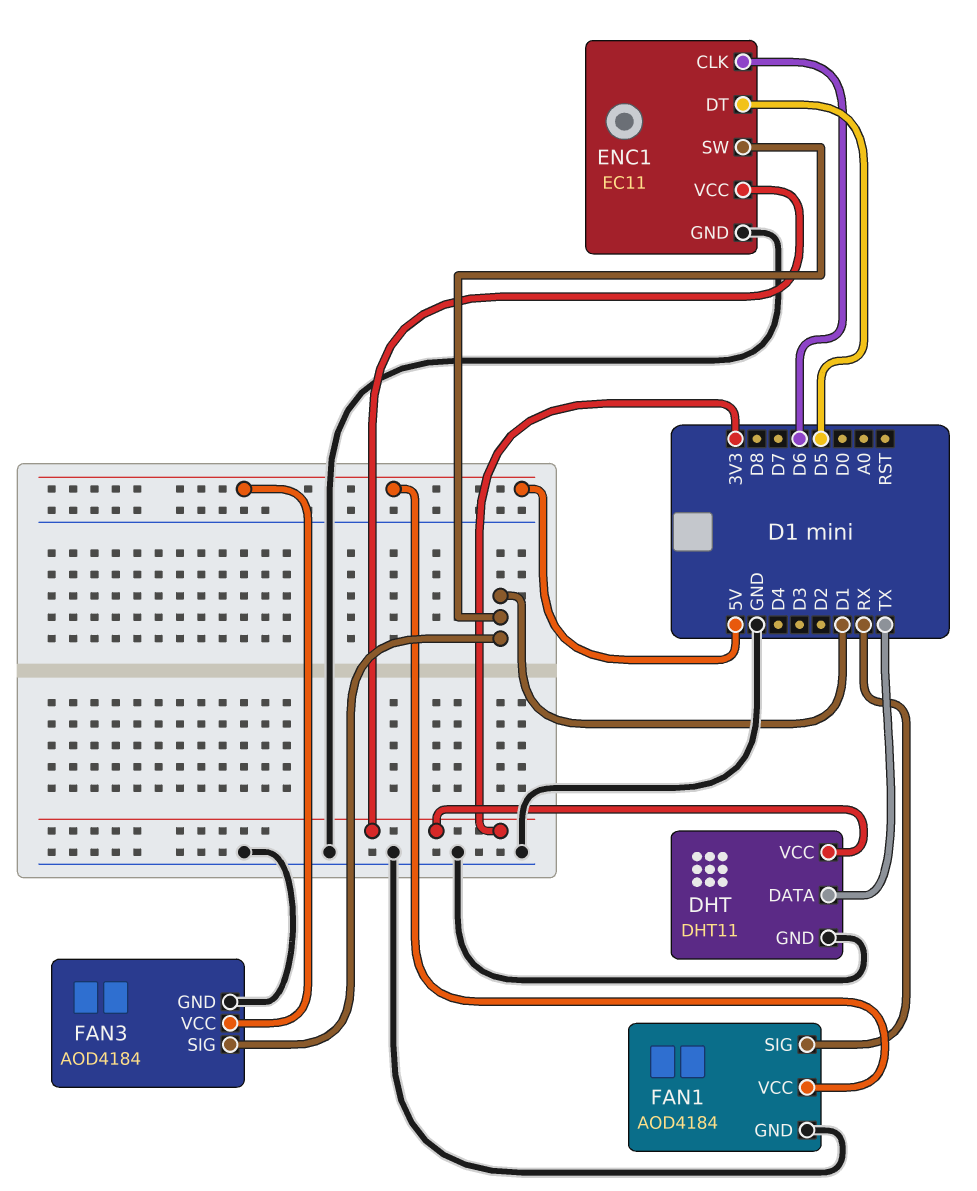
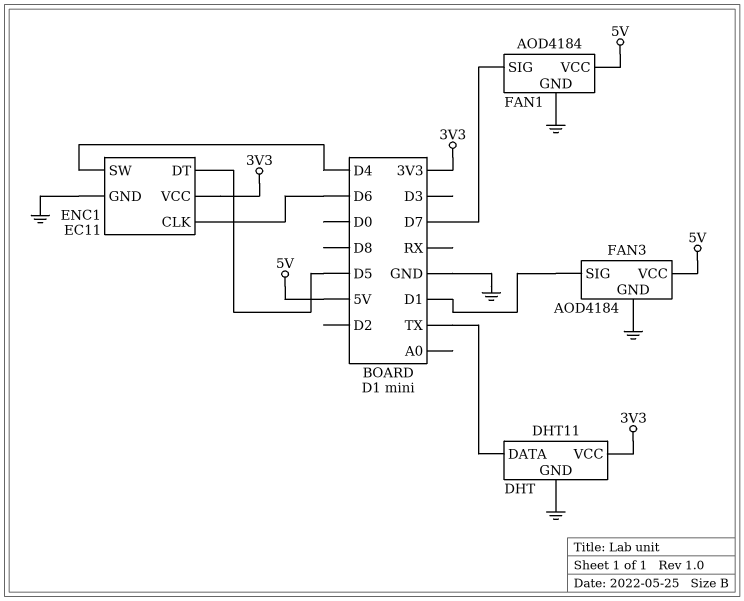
ENC1 pin SW: D1 -> D4
FAN1 pin SIG: RX -> D7

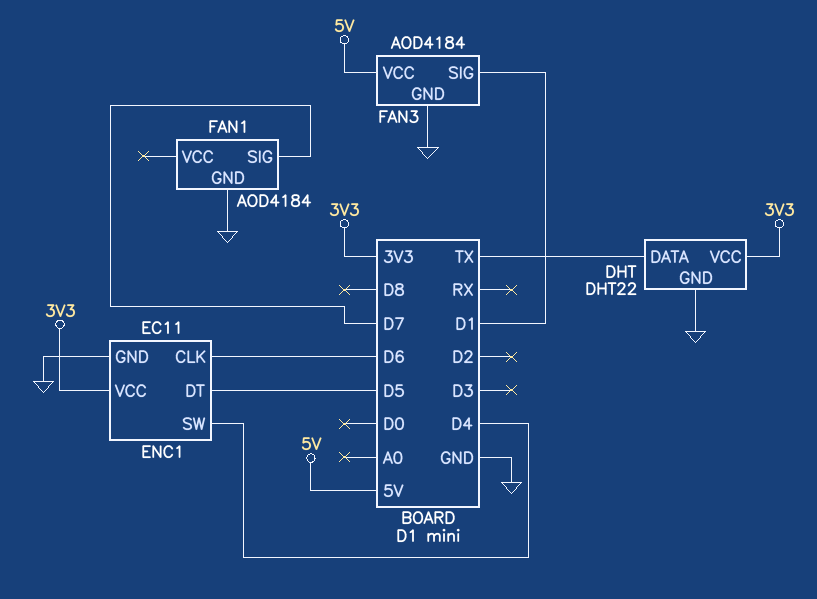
DHT: DHT11 -> DHT22
FAN1 pin VCC: 5V -> none

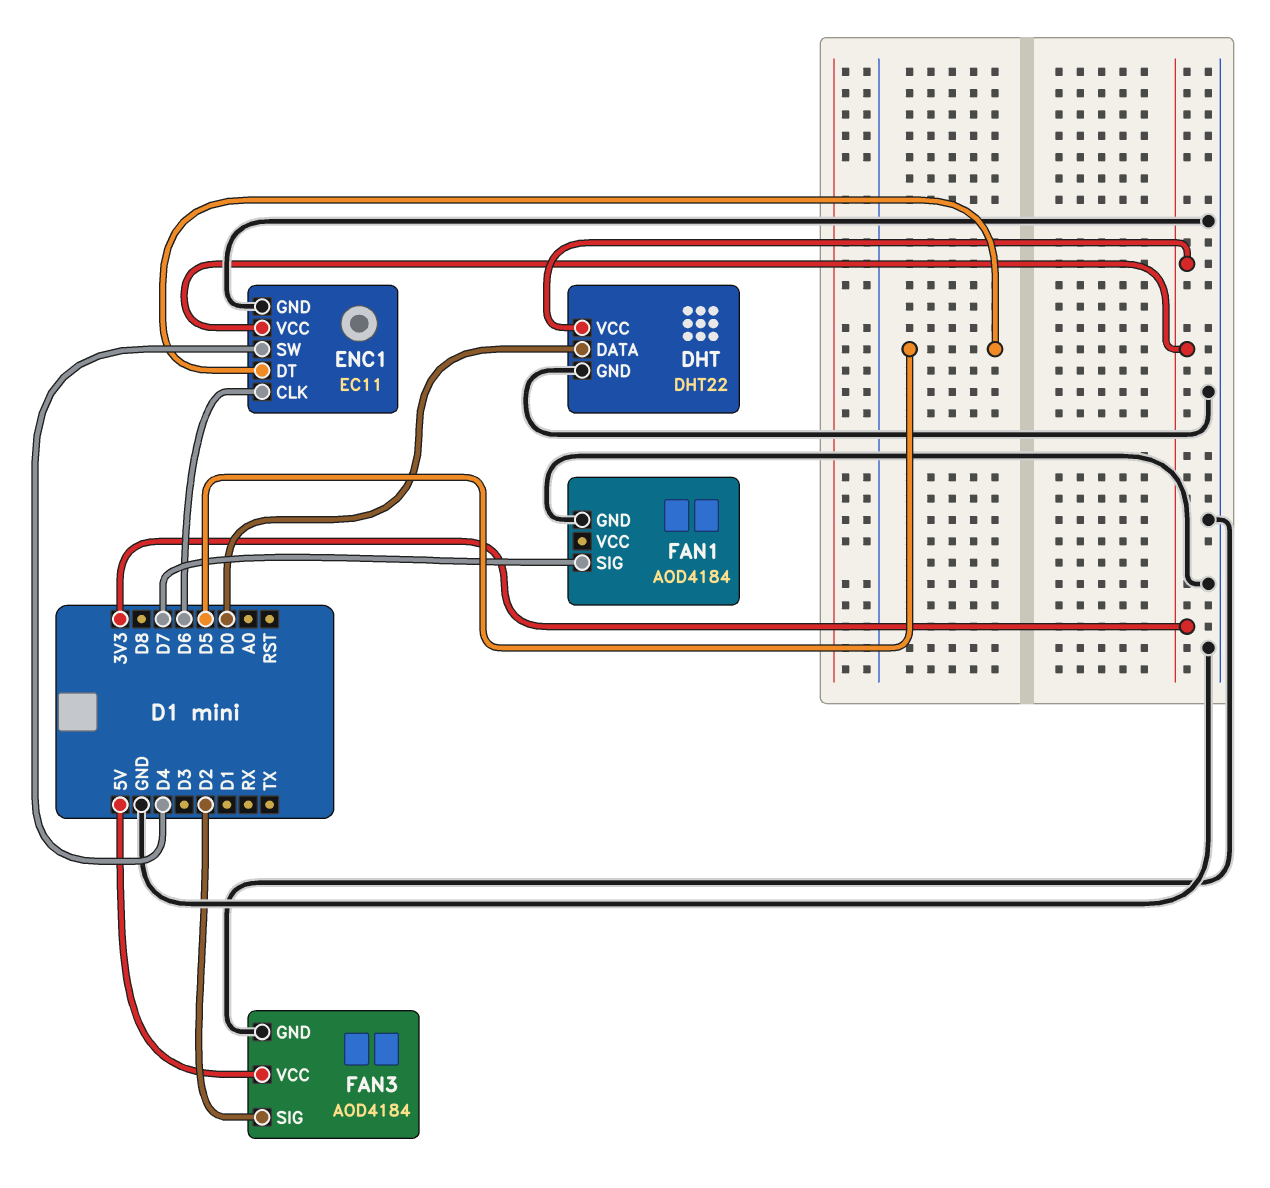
DHT pin DATA: TX -> D0
FAN3 pin SIG: D1 -> D2

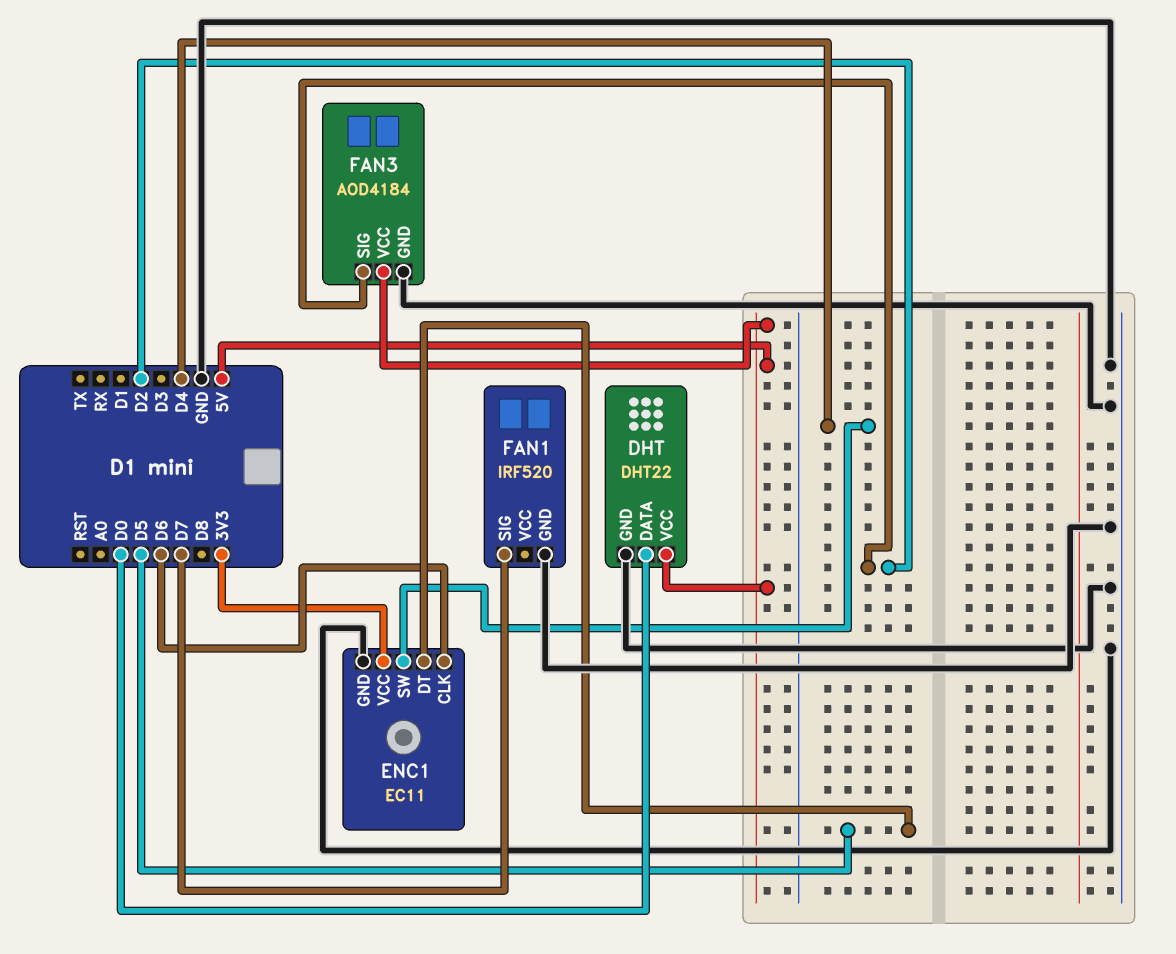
DHT pin VCC: 3V3 -> 5V
FAN1: AOD4184 -> IRF520

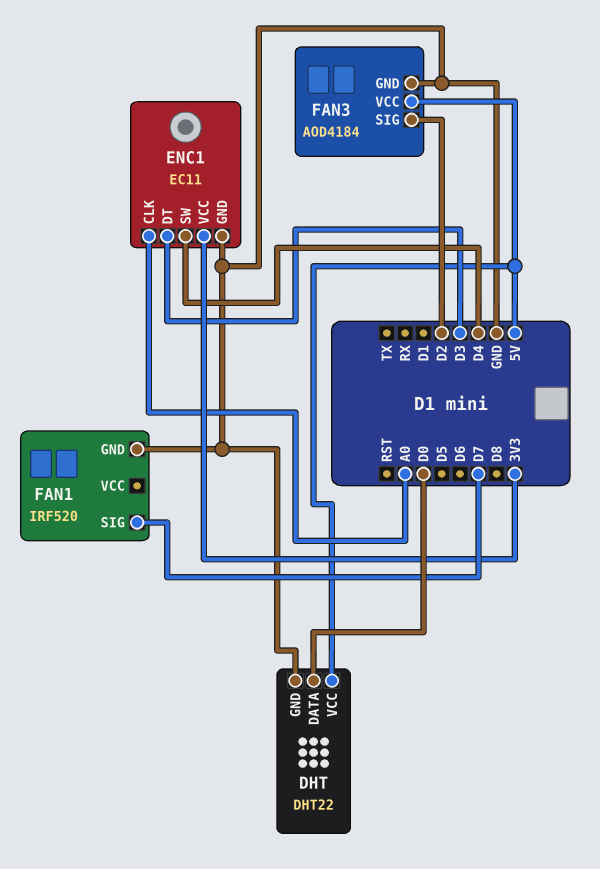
ENC1 pin CLK: D6 -> A0
ENC1 pin DT: D5 -> D3

